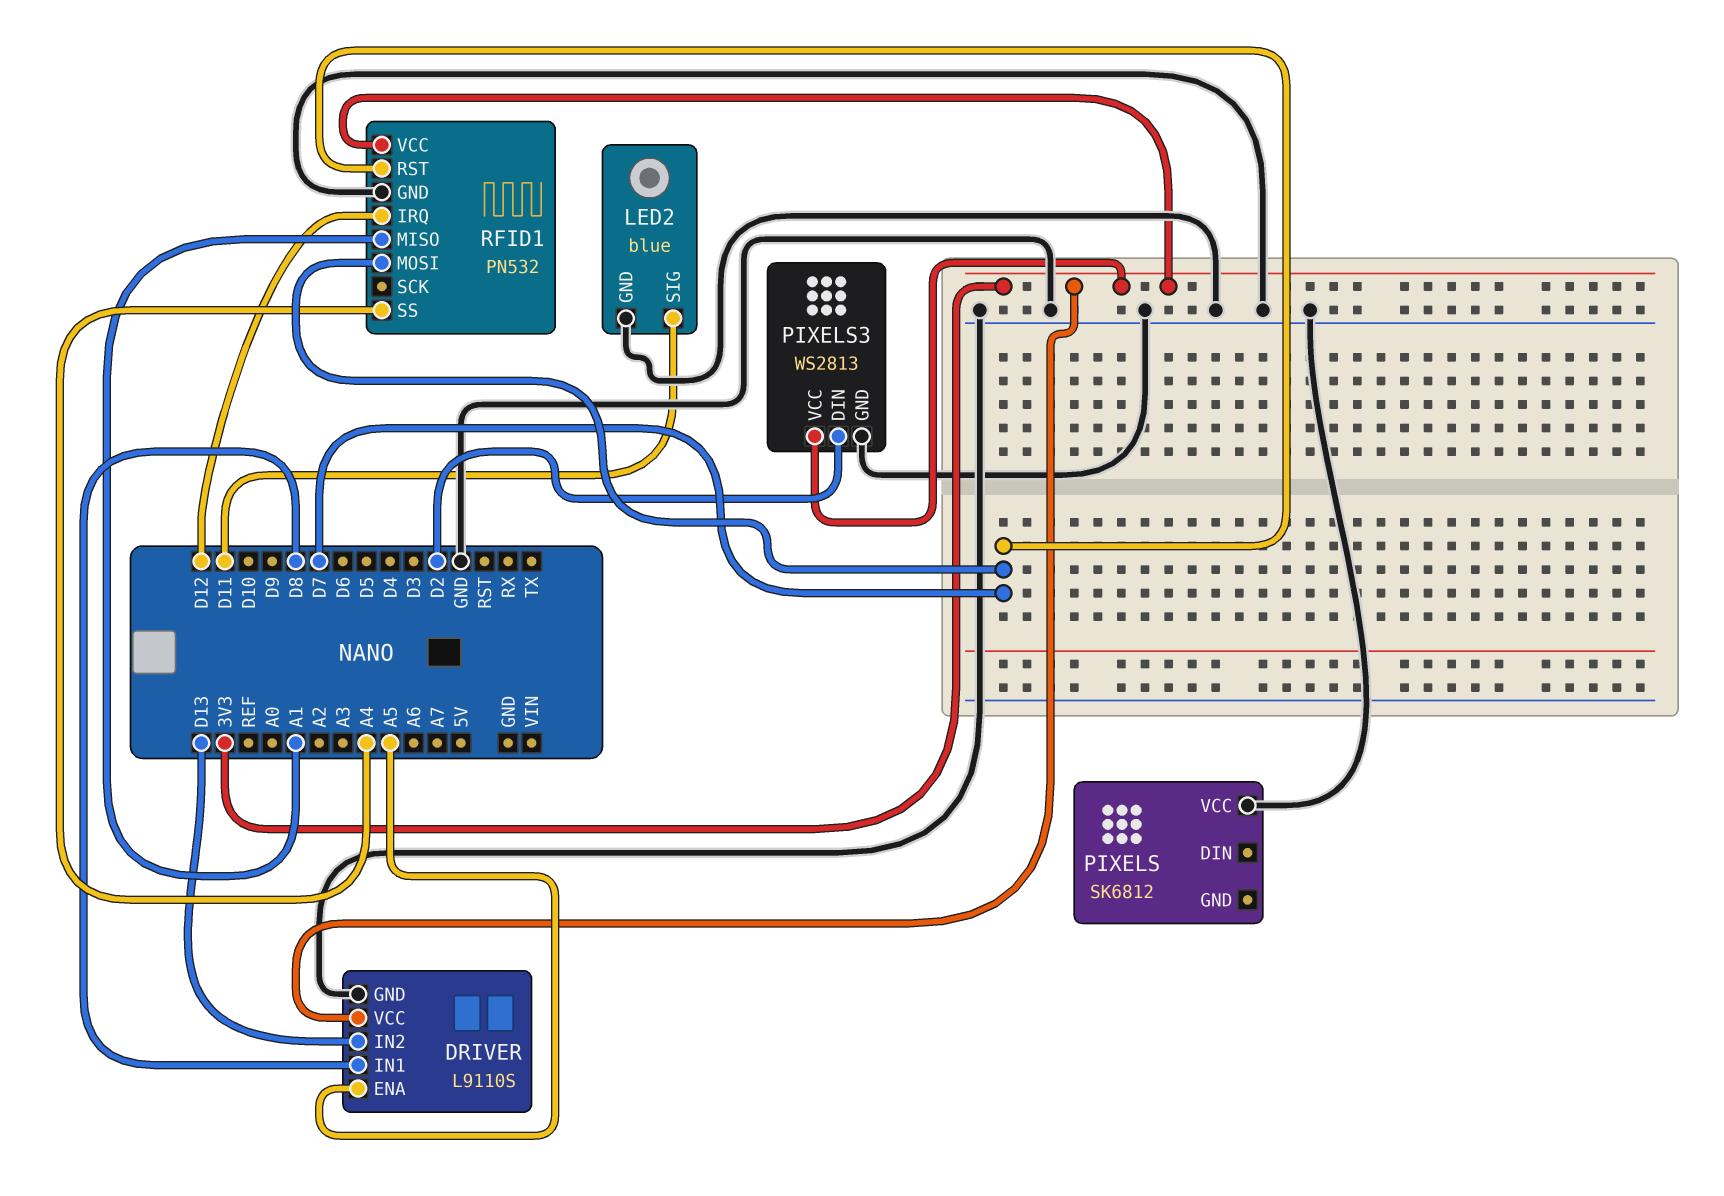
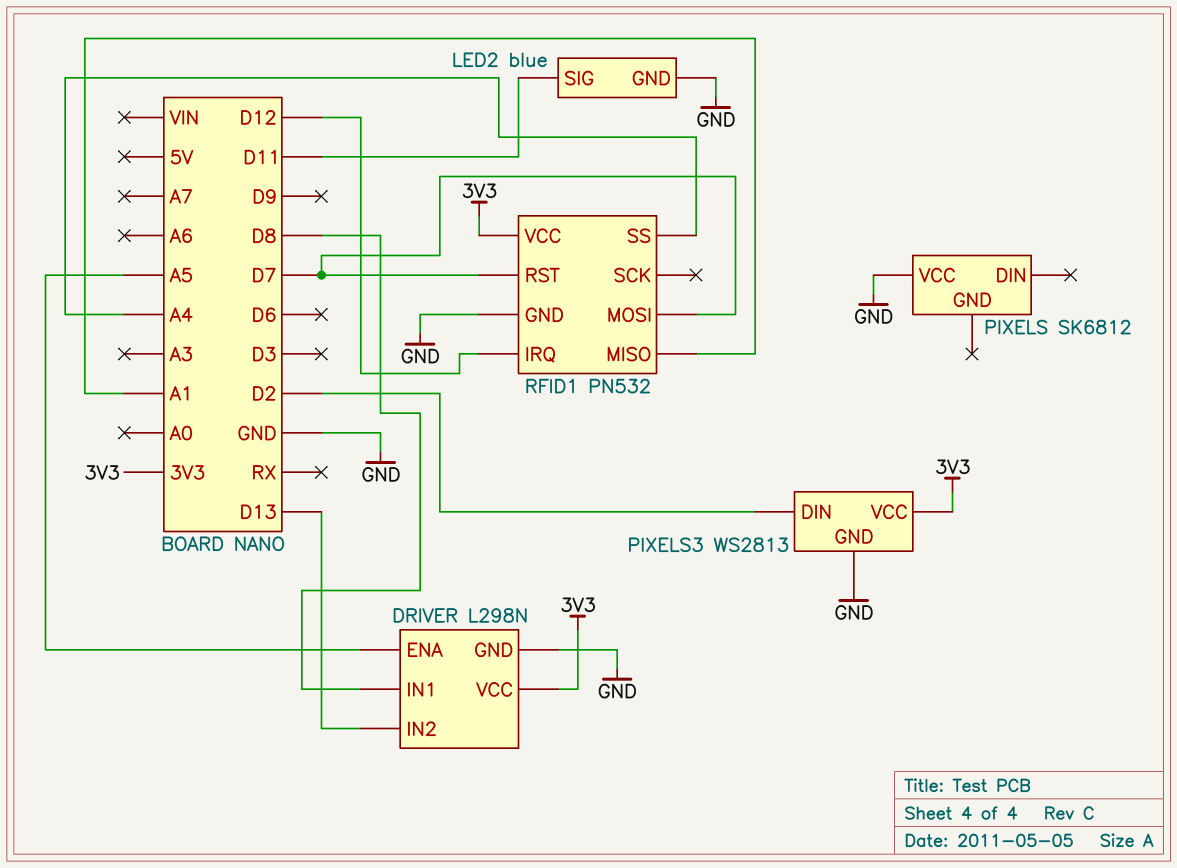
DRIVER: L9110S -> L298N

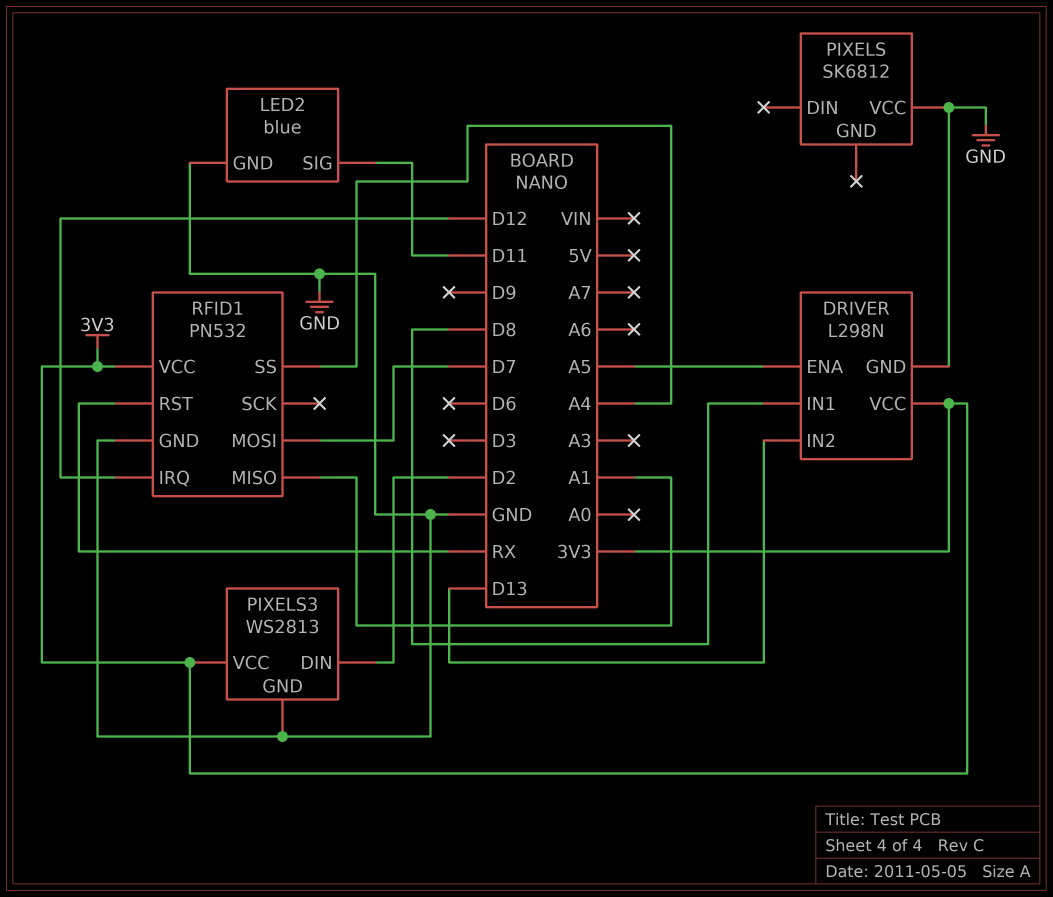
RFID1 pin RST: D7 -> RX

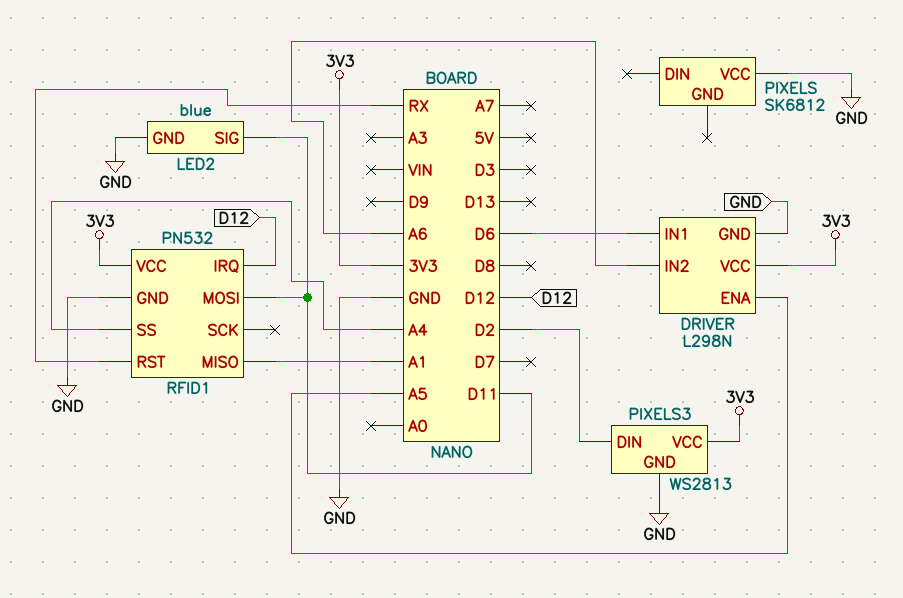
DRIVER pin IN1: D8 -> D6
DRIVER pin IN2: D13 -> A6
RFID1 pin MOSI: D7 -> D11

